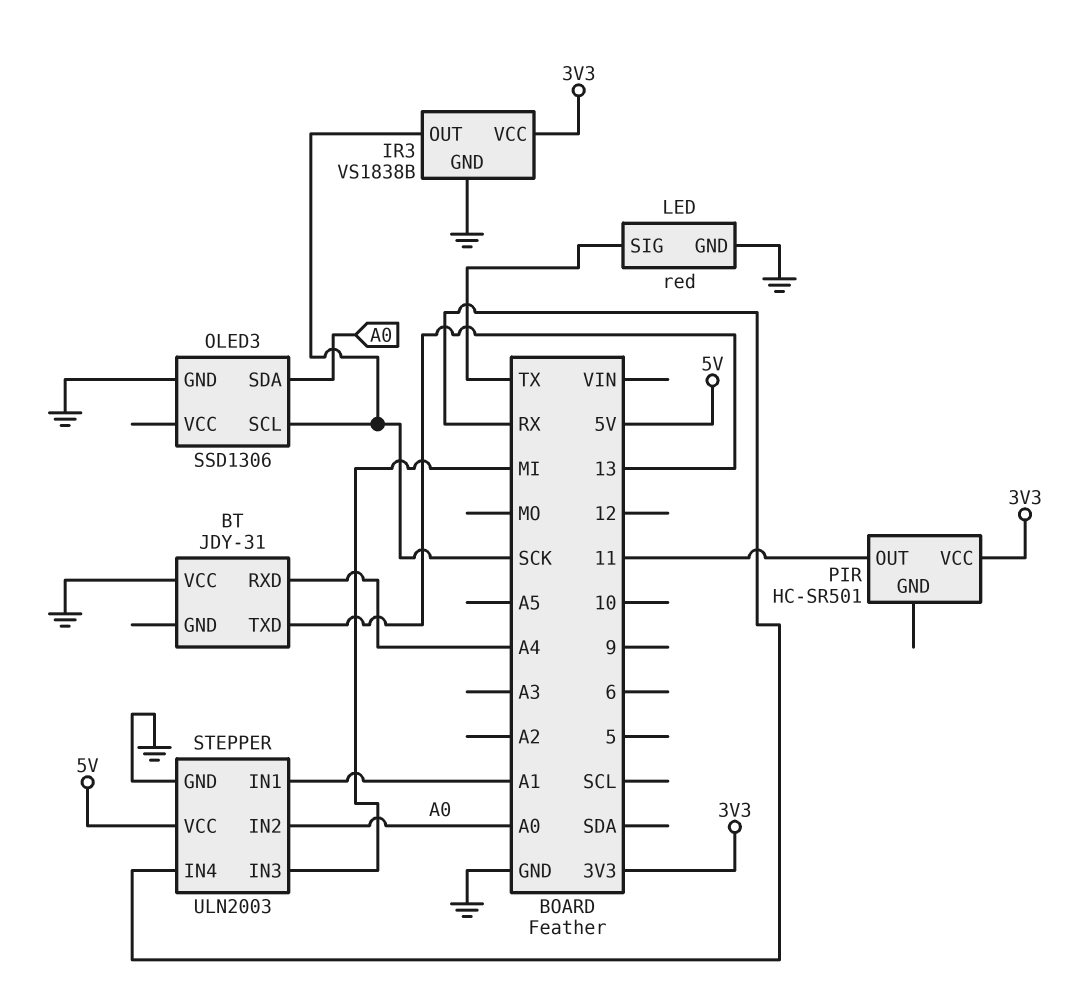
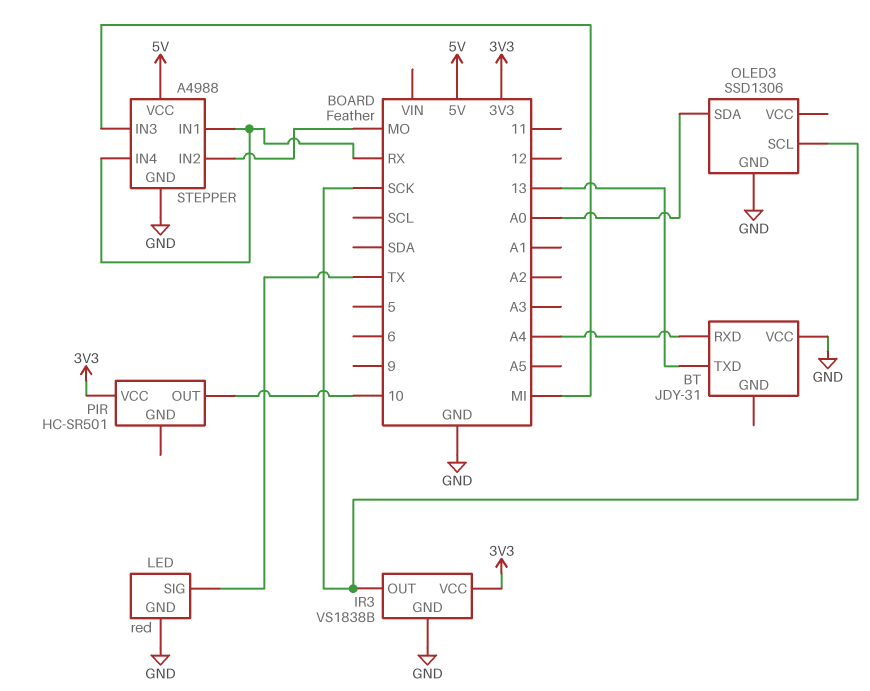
PIR pin OUT: 11 -> 10
STEPPER: ULN2003 -> A4988
STEPPER pin IN1: A1 -> RX
STEPPER pin IN2: A0 -> MO

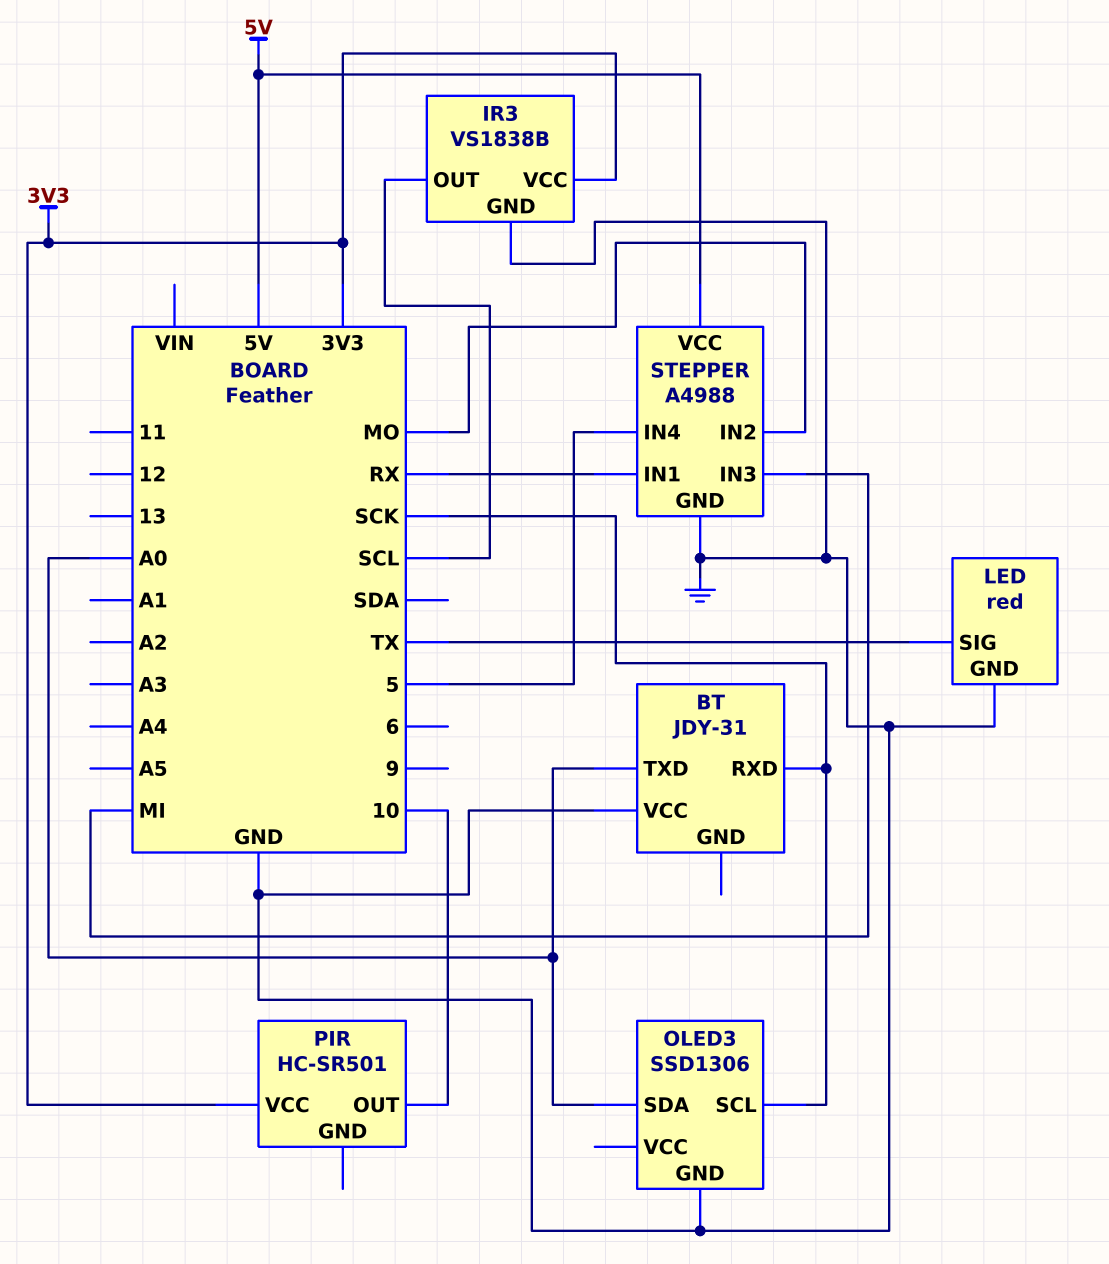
BT pin RXD: A4 -> SCK
BT pin TXD: 13 -> A0
IR3 pin OUT: SCK -> SCL
STEPPER pin IN4: RX -> 5

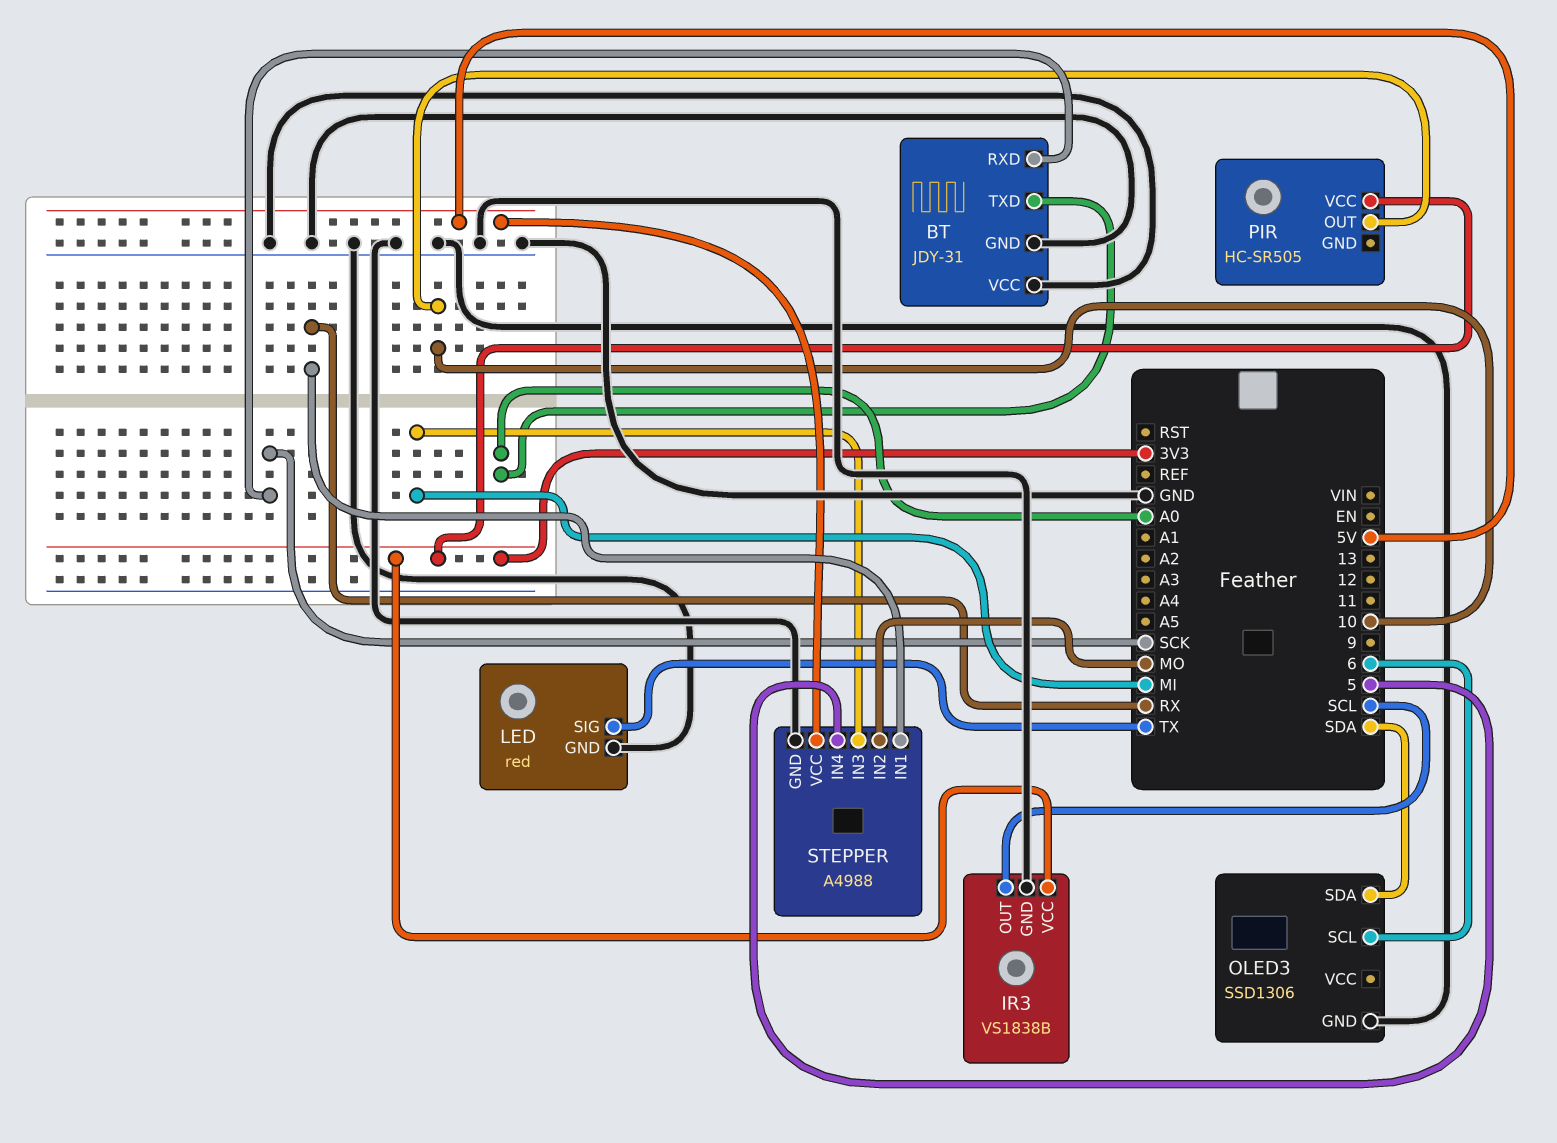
BT pin GND: none -> GND
OLED3 pin SCL: SCK -> 6
OLED3 pin SDA: A0 -> SDA
PIR: HC-SR501 -> HC-SR505

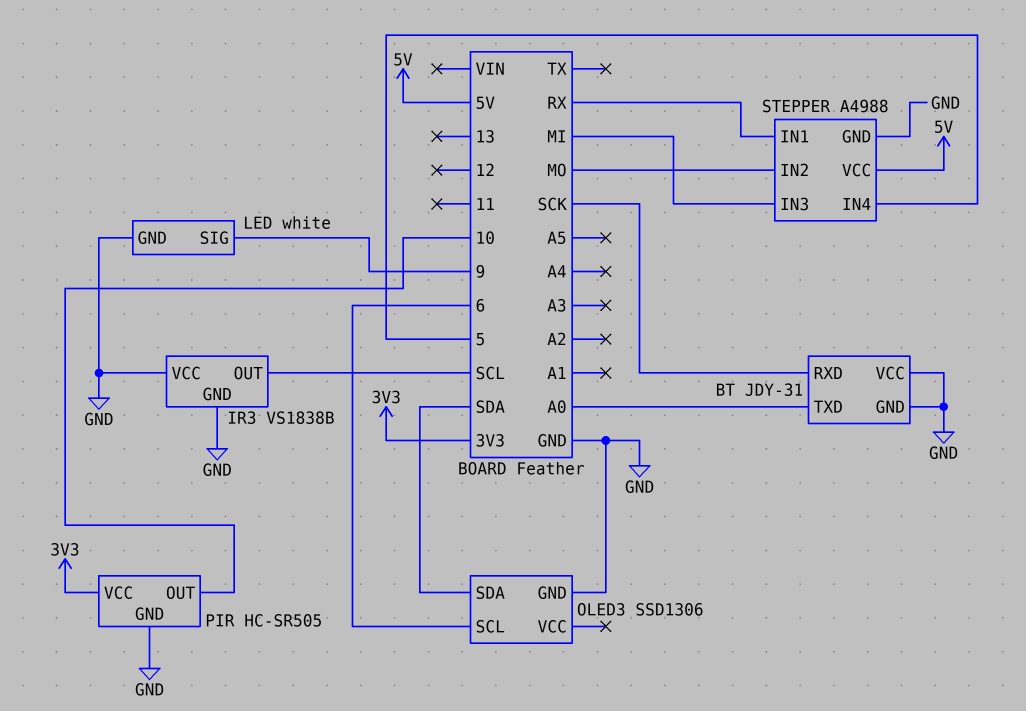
IR3 pin VCC: 3V3 -> GND
LED: red -> white
LED pin SIG: TX -> 9
PIR pin GND: none -> GND

